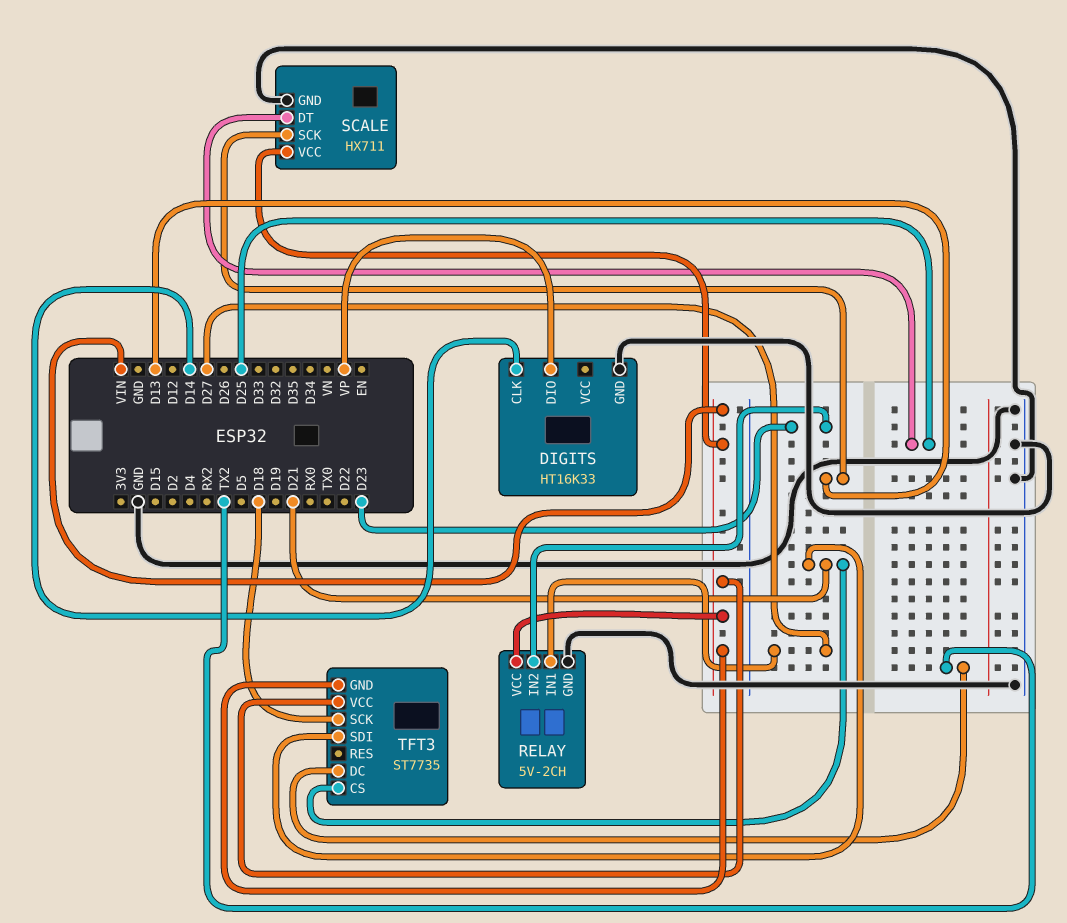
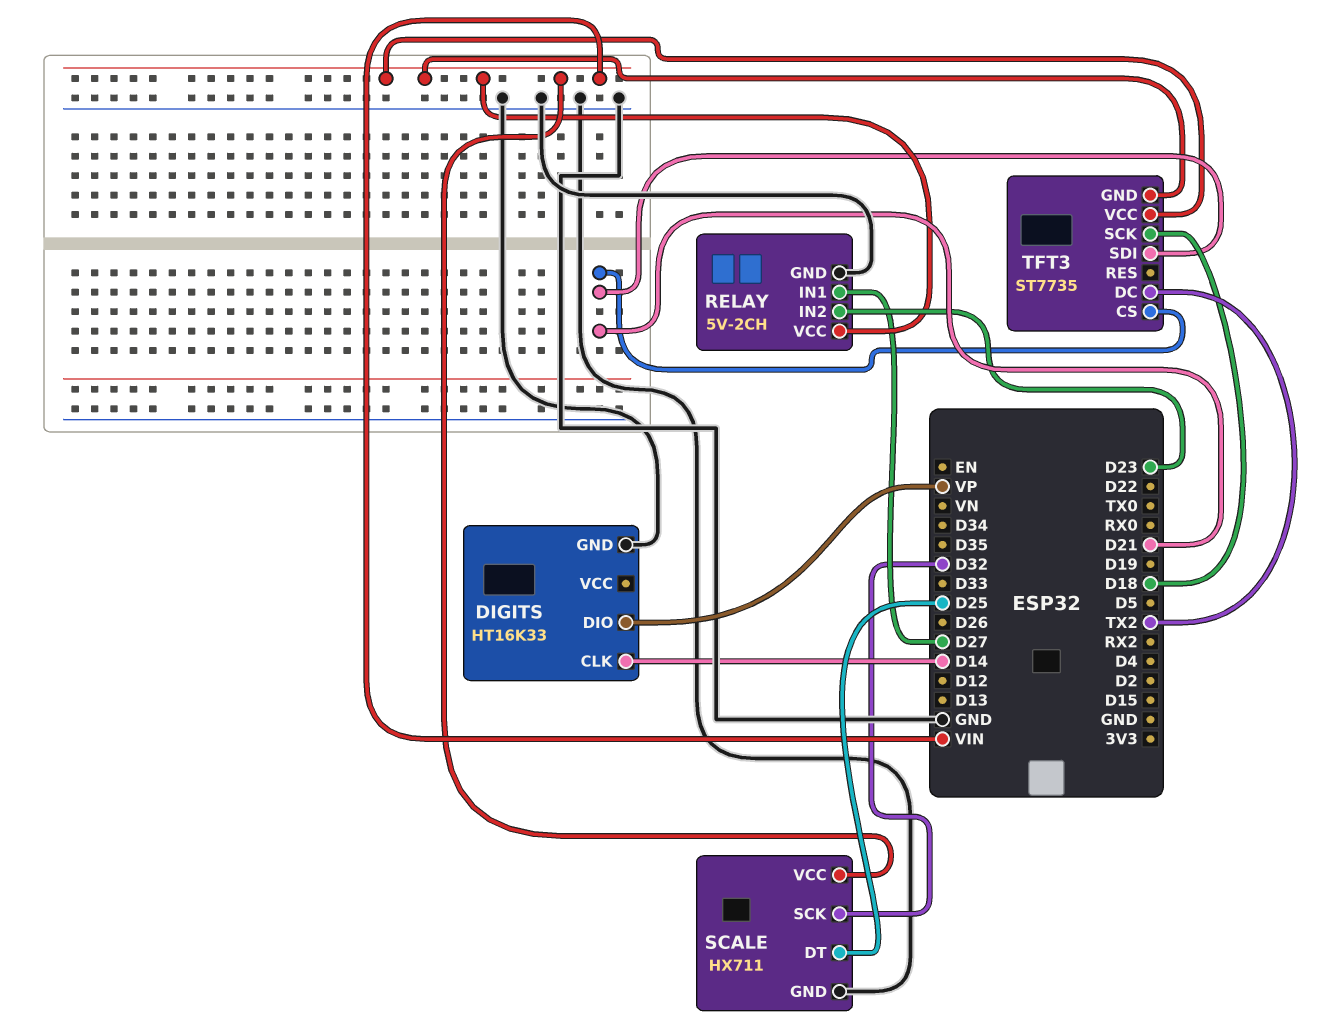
SCALE pin SCK: D13 -> D32

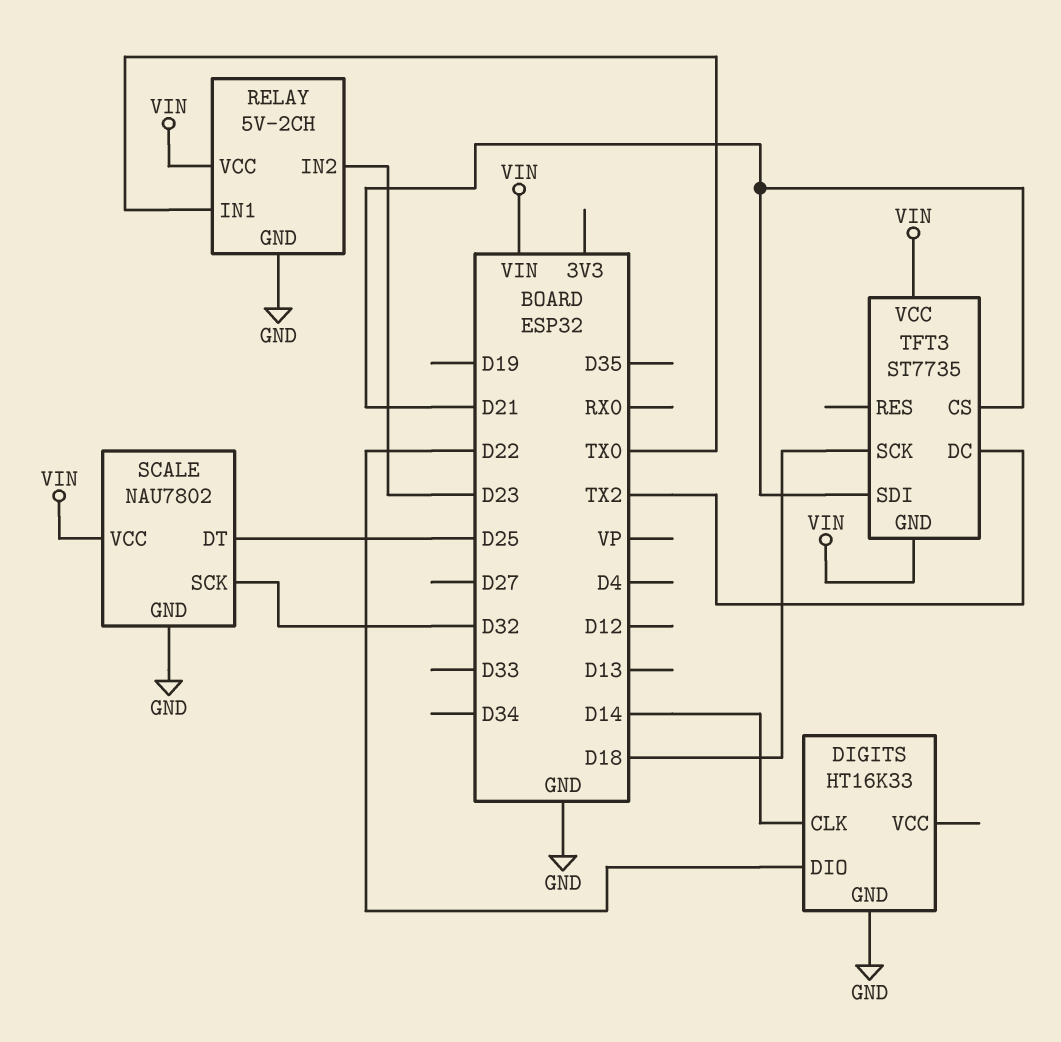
DIGITS pin DIO: VP -> D22
RELAY pin IN1: D27 -> TX0
SCALE: HX711 -> NAU7802

